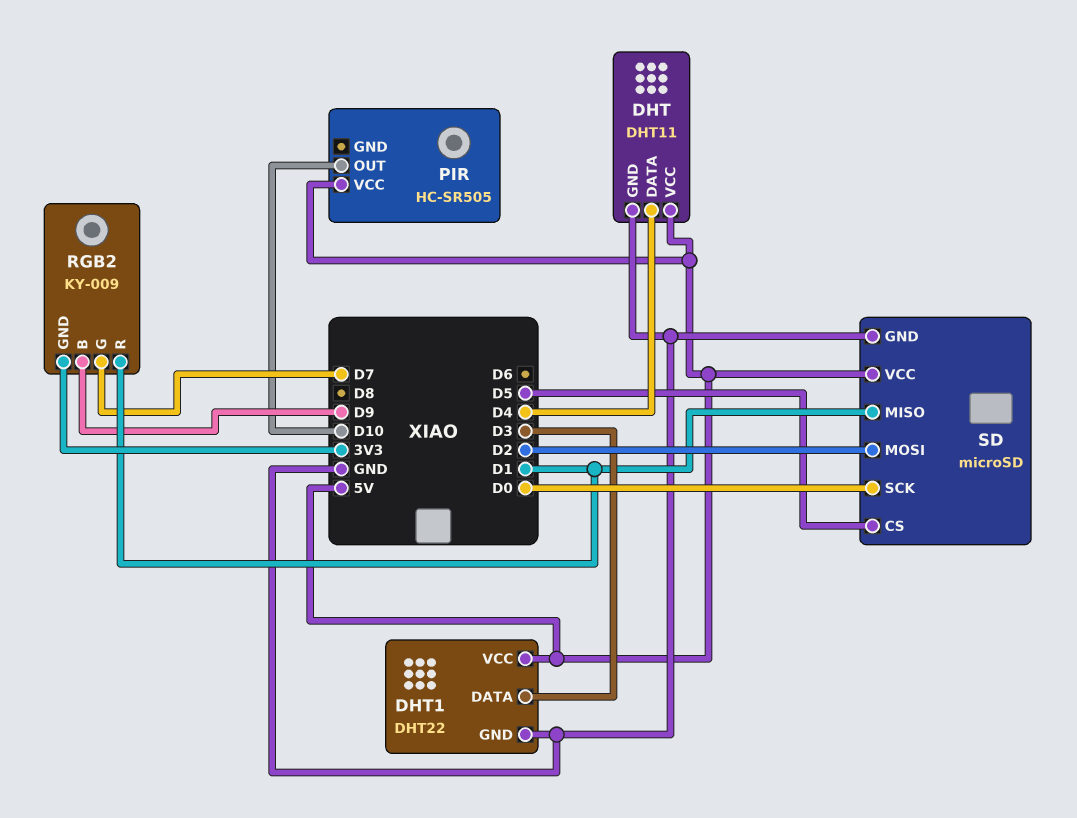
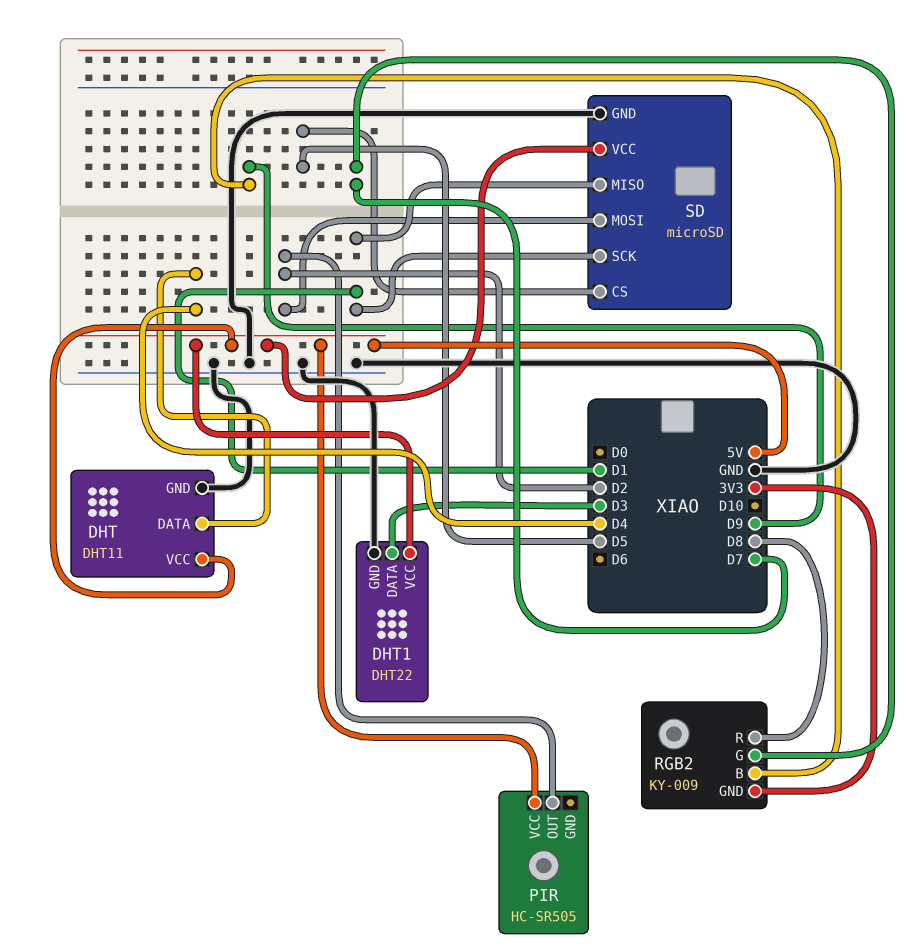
PIR pin OUT: D10 -> D2
RGB2 pin R: D1 -> D8
SD pin SCK: D0 -> D1

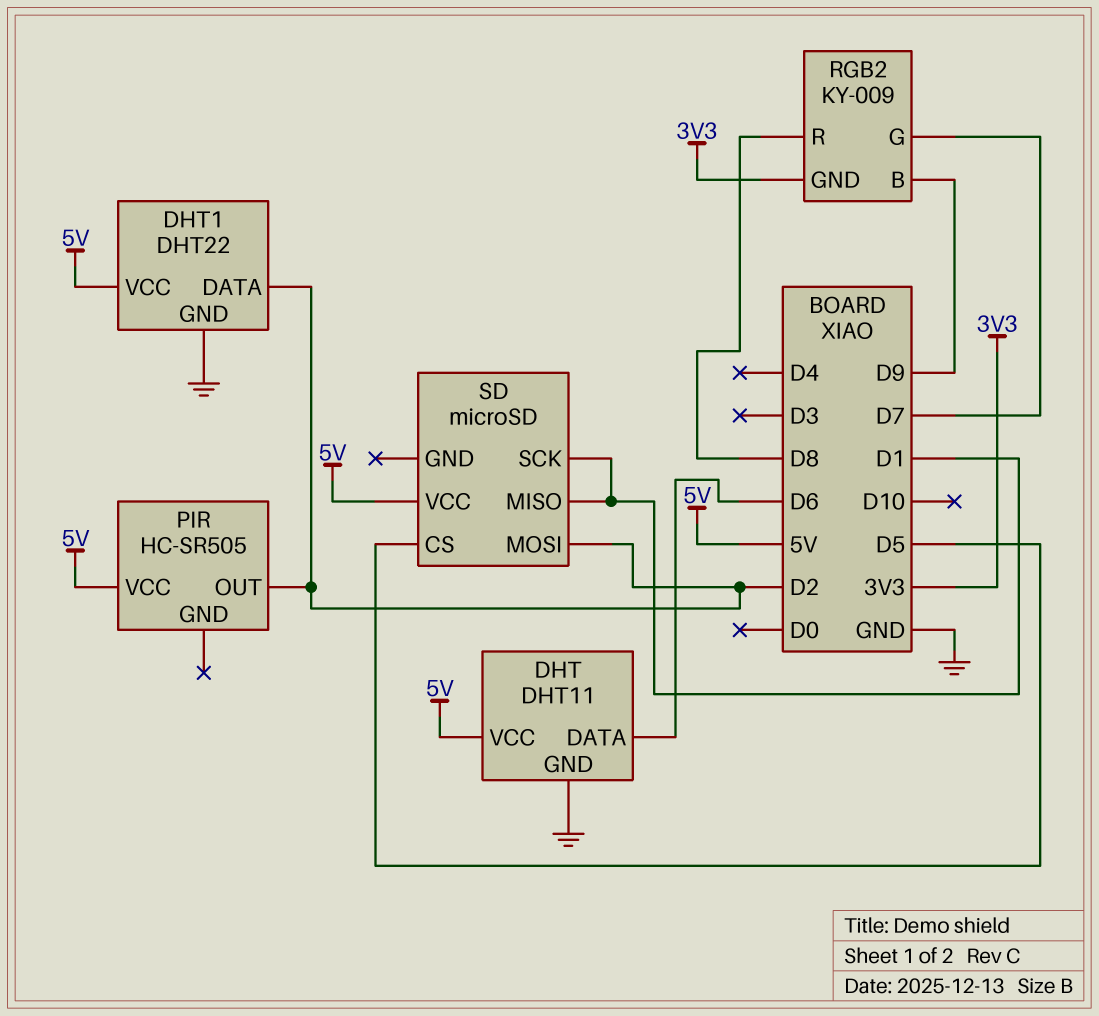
DHT pin DATA: D4 -> D6
DHT1 pin DATA: D3 -> D2
SD pin GND: GND -> none

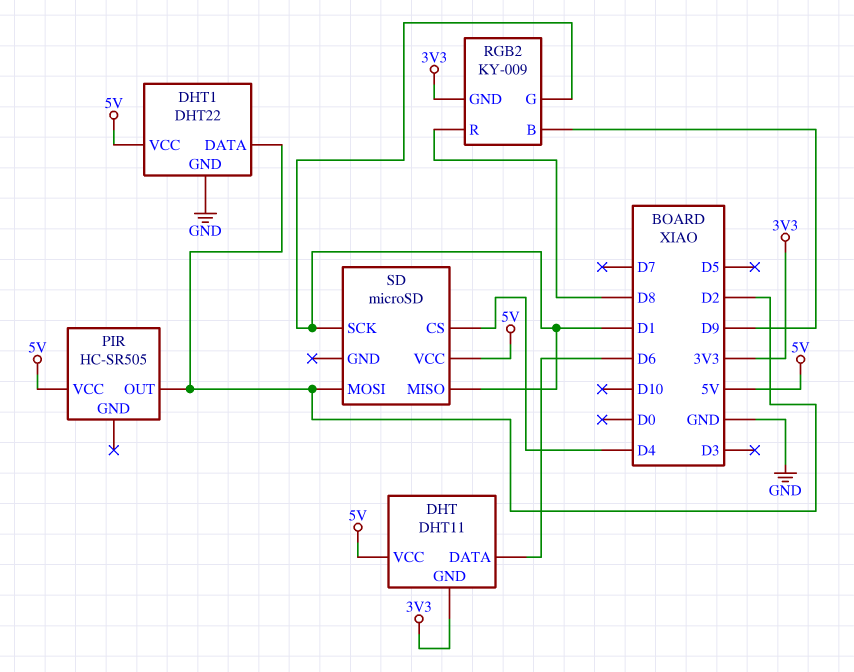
DHT pin GND: GND -> 3V3
RGB2 pin G: D7 -> D1
SD pin CS: D5 -> D4

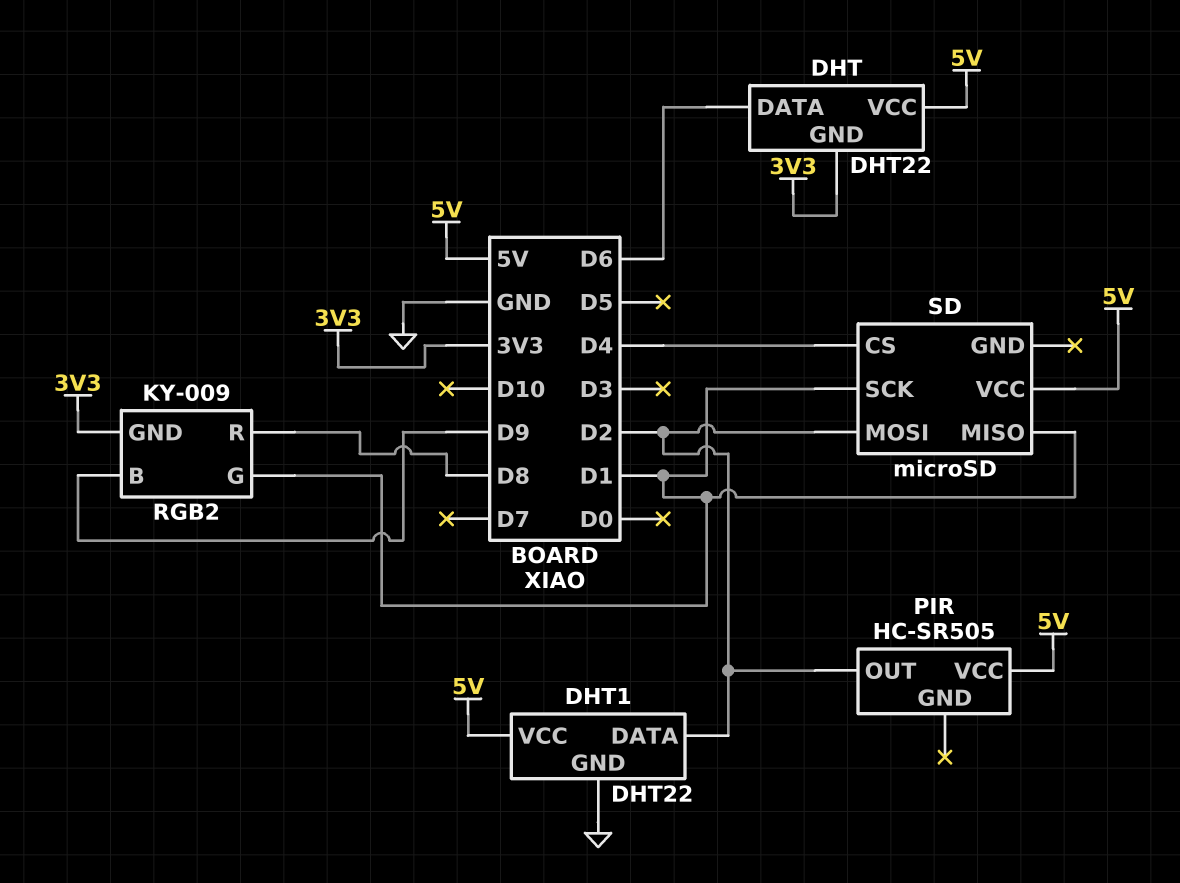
DHT: DHT11 -> DHT22

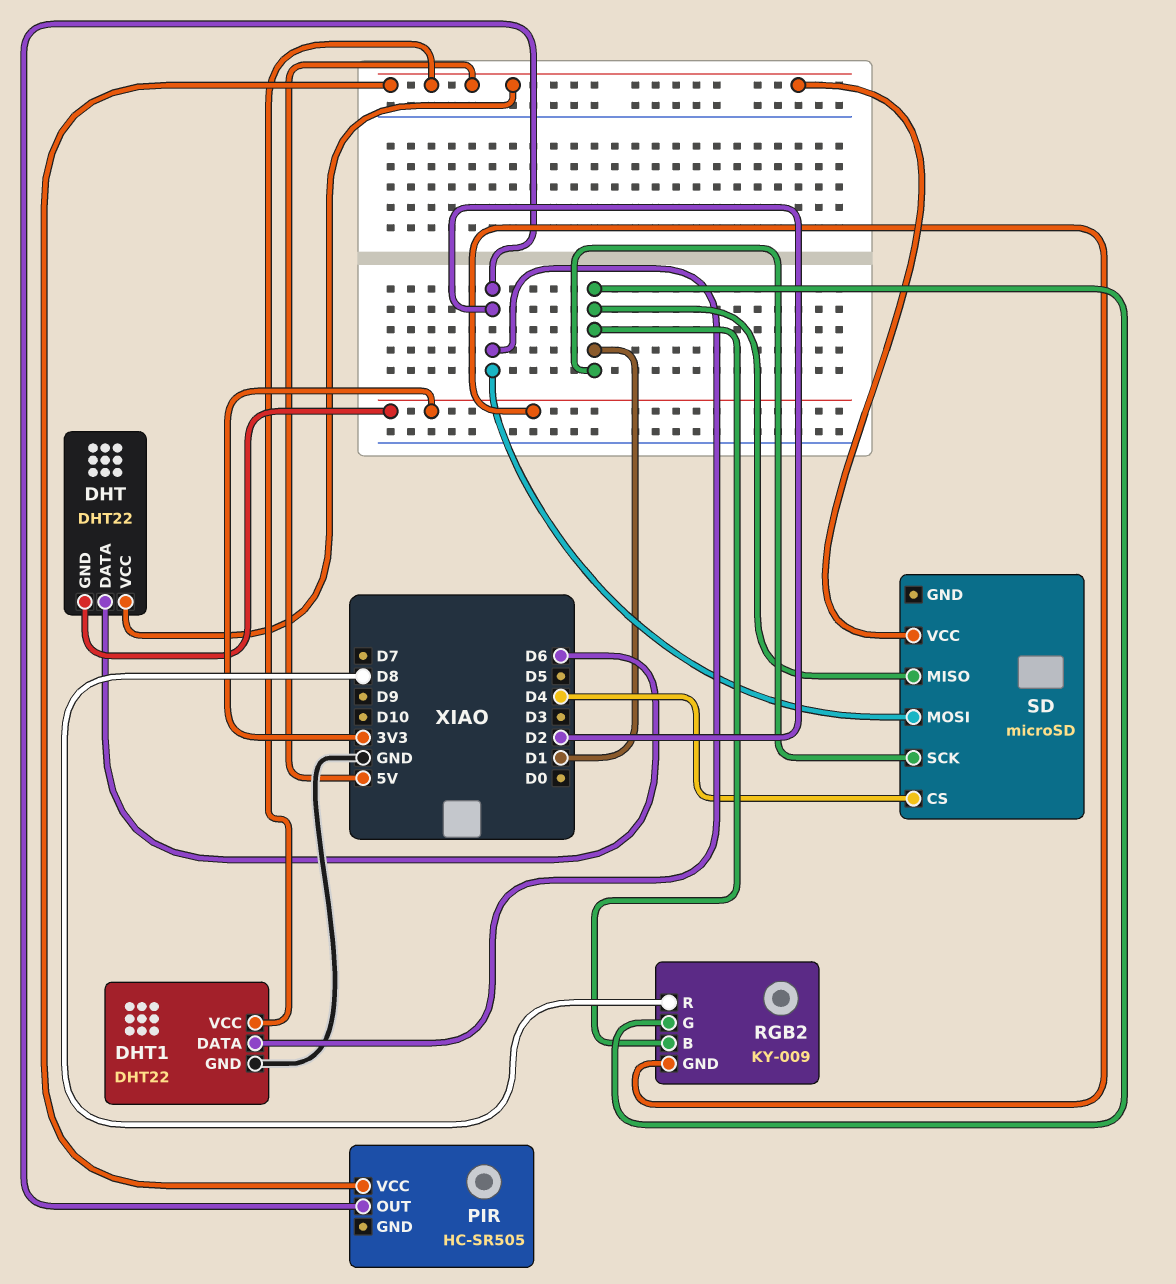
RGB2 pin B: D9 -> D1

